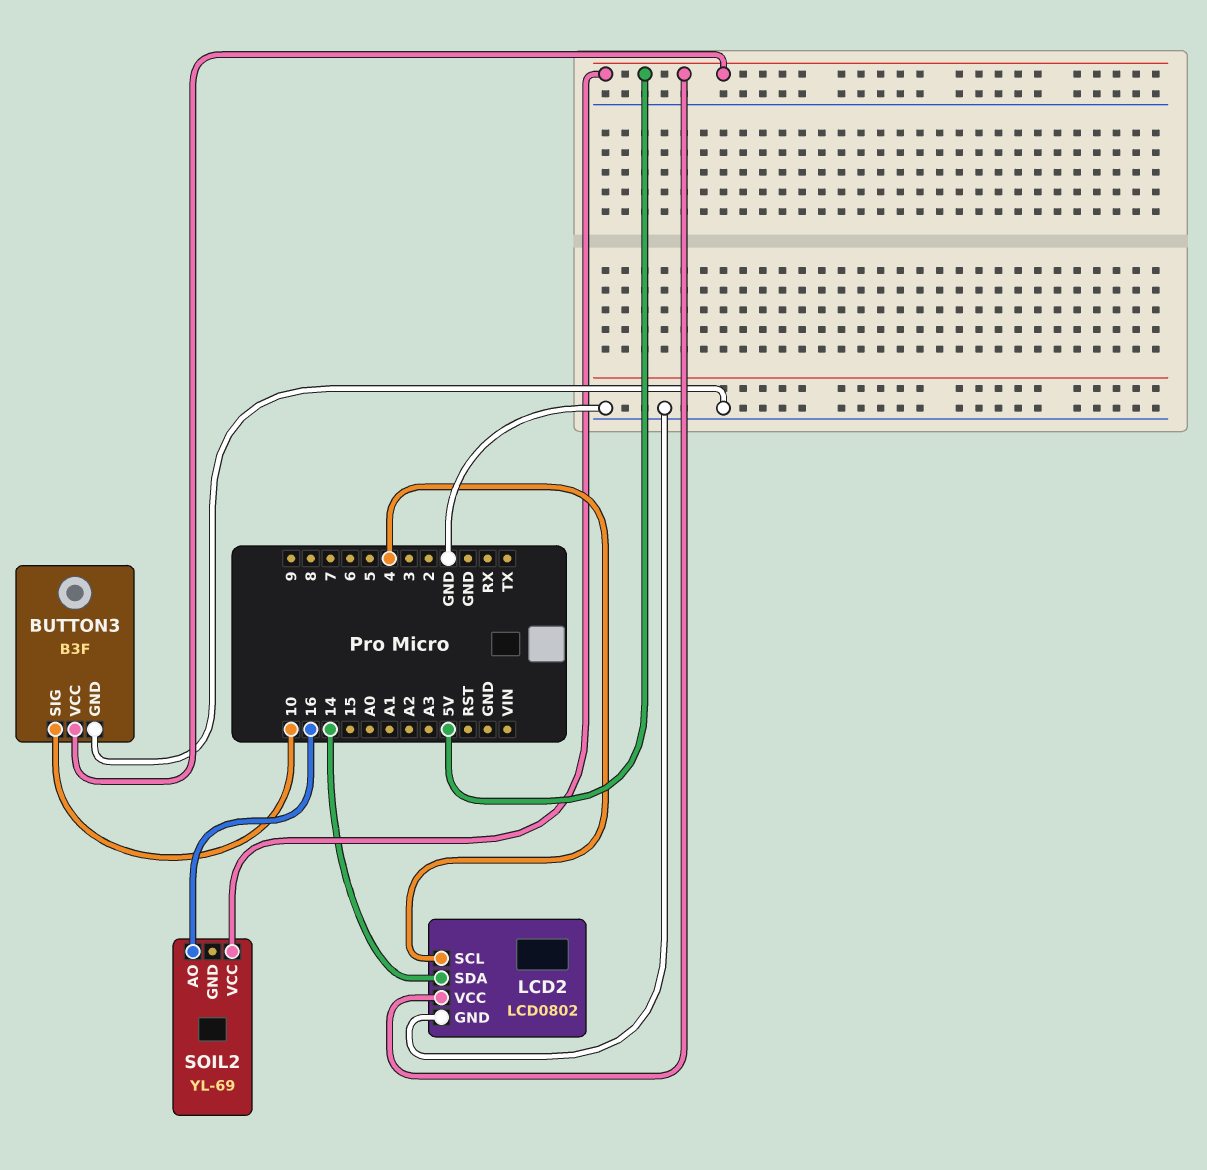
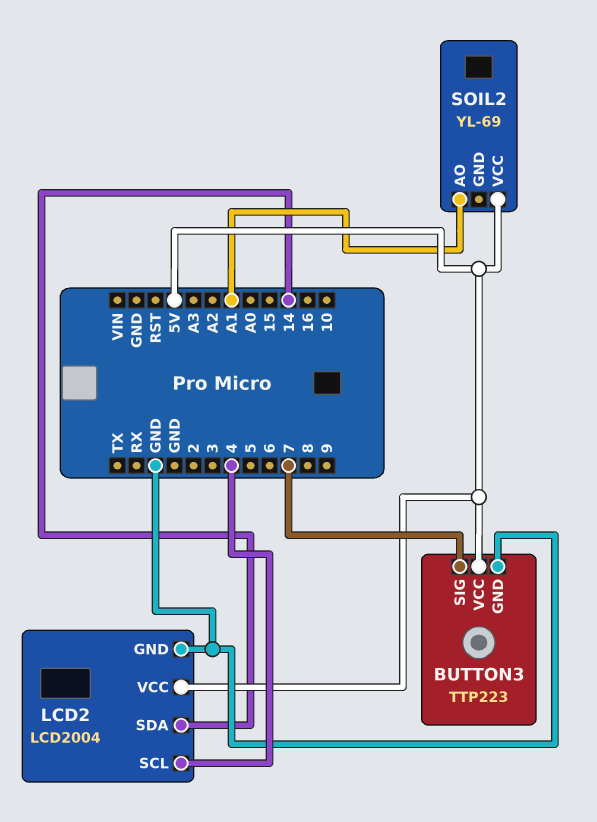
BUTTON3: B3F -> TTP223
BUTTON3 pin SIG: 10 -> 7
LCD2: LCD0802 -> LCD2004
SOIL2 pin AO: 16 -> A1

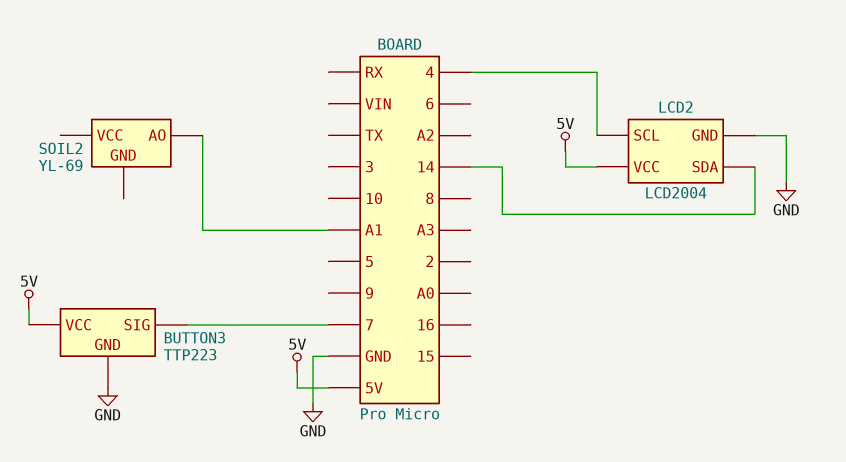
SOIL2 pin VCC: 5V -> none

